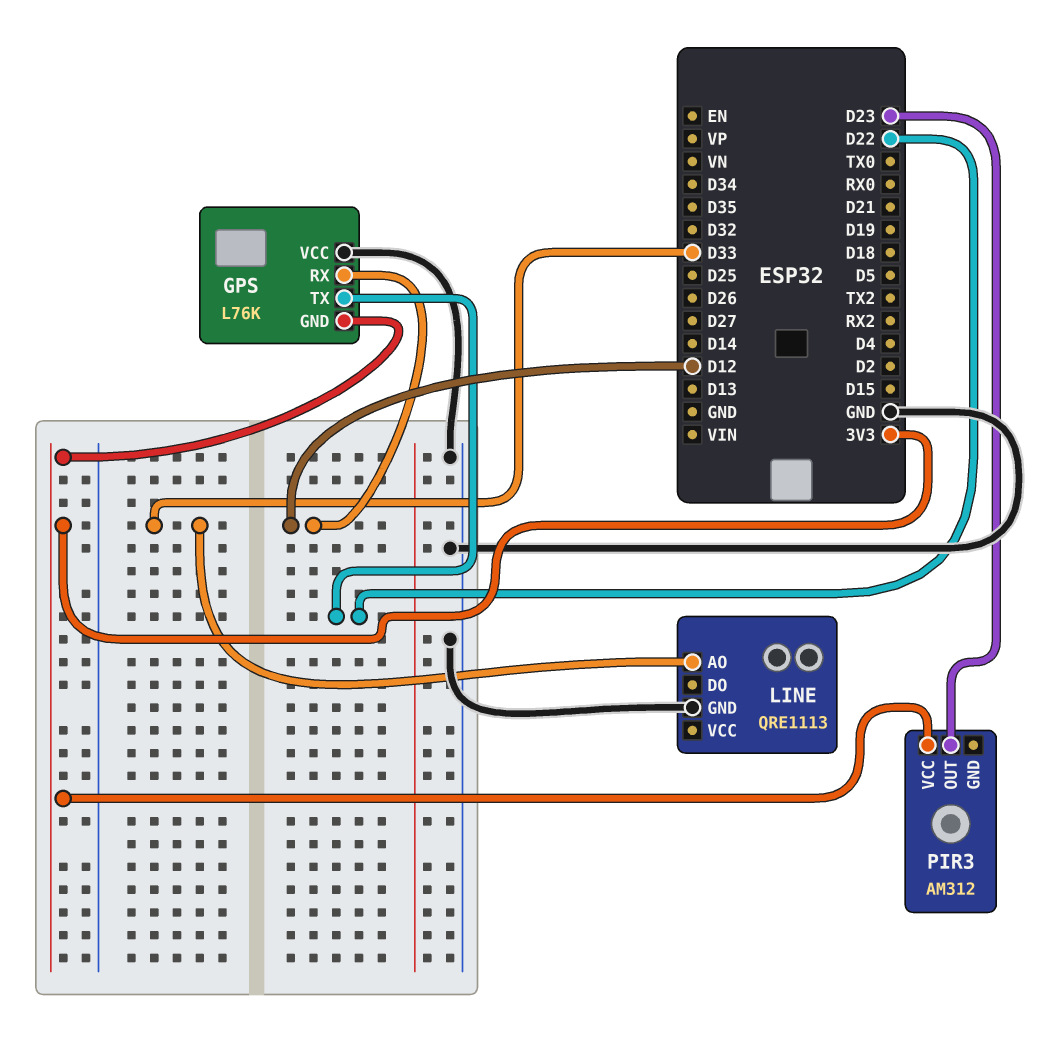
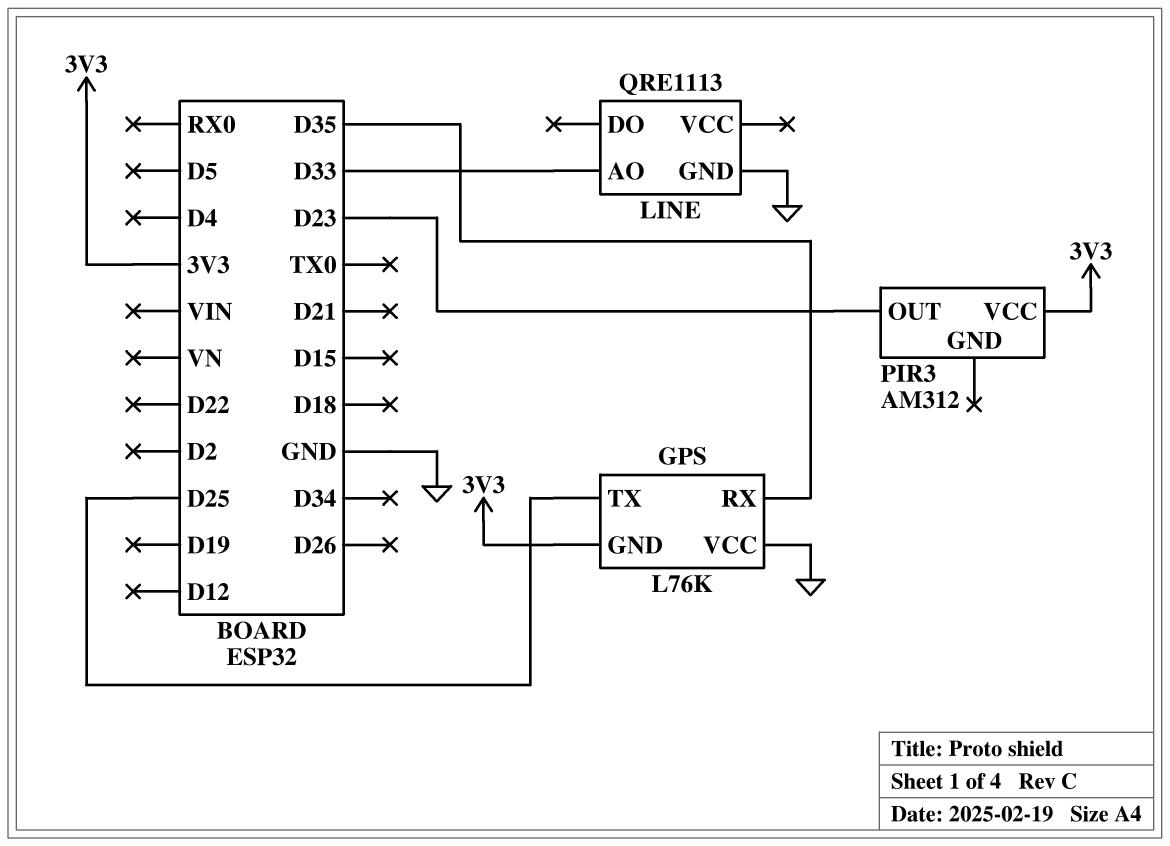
GPS pin RX: D12 -> D35
GPS pin TX: D22 -> D25

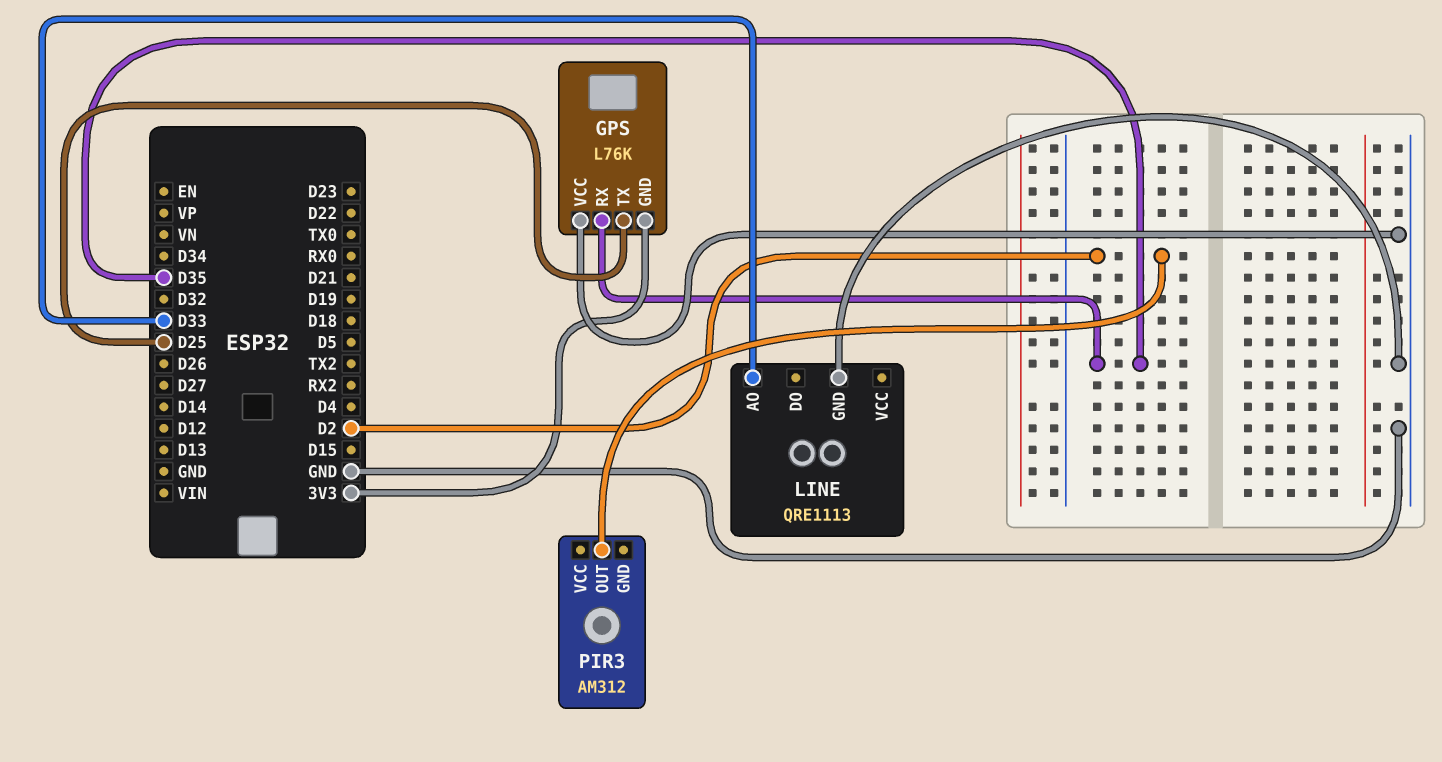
PIR3 pin OUT: D23 -> D2
PIR3 pin VCC: 3V3 -> none

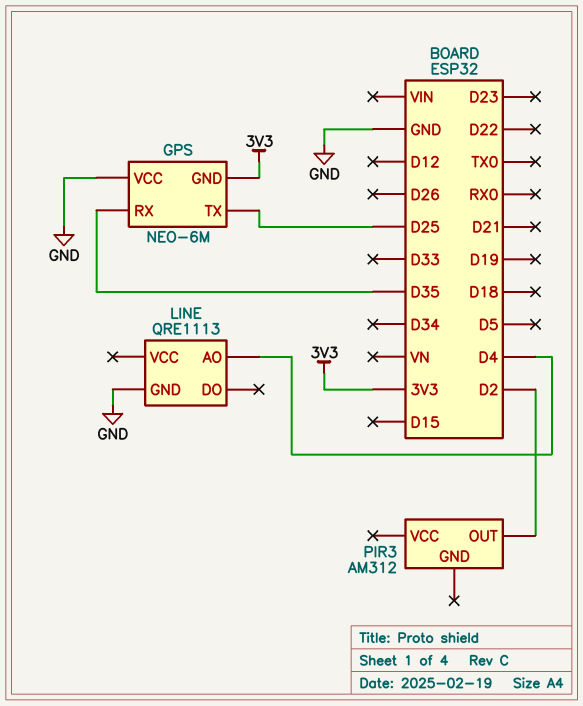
GPS: L76K -> NEO-6M
LINE pin AO: D33 -> D4

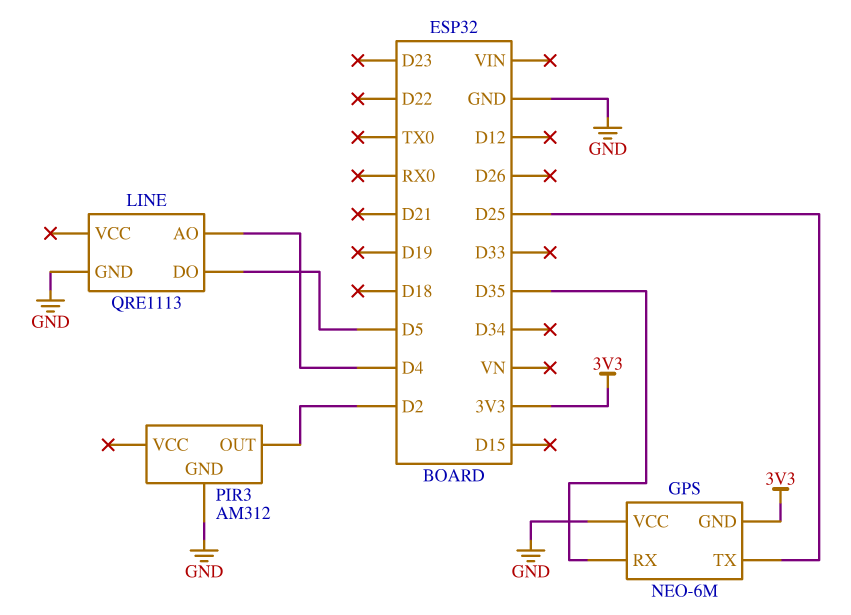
LINE pin DO: none -> D5
PIR3 pin GND: none -> GND

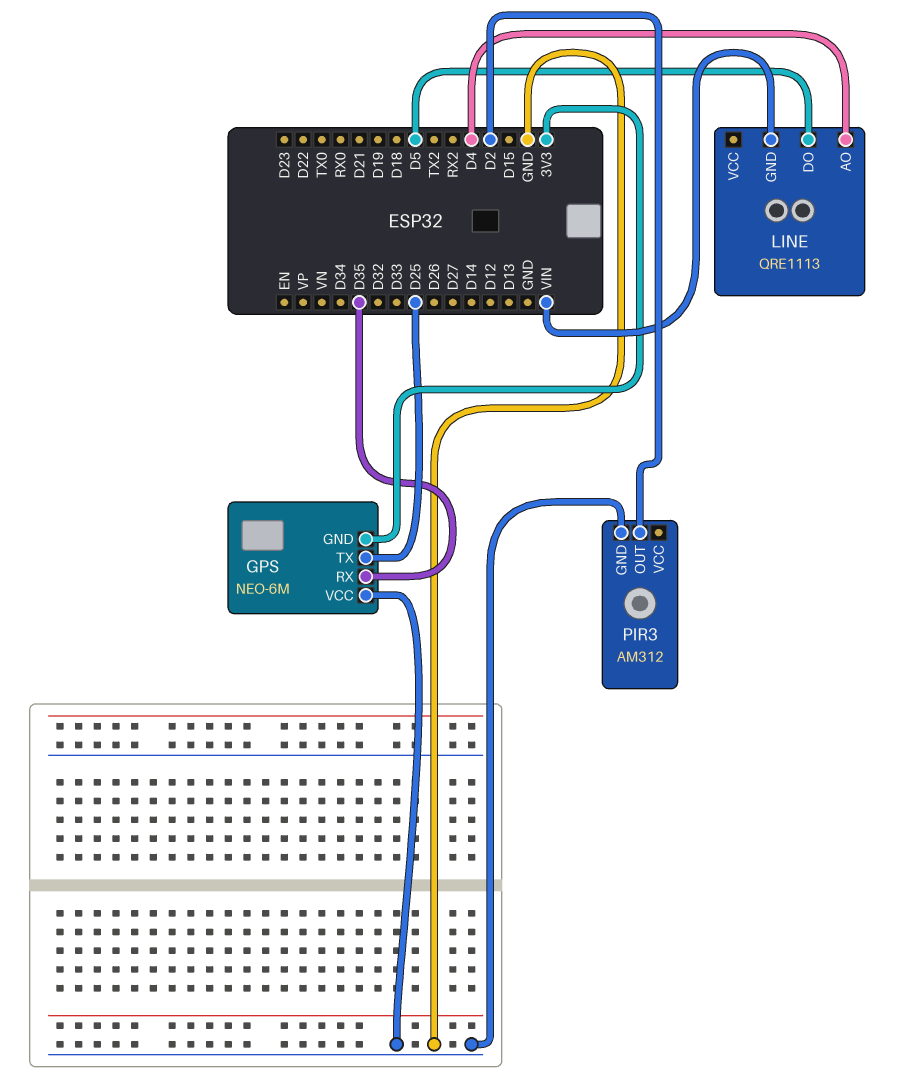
LINE pin GND: GND -> VIN

